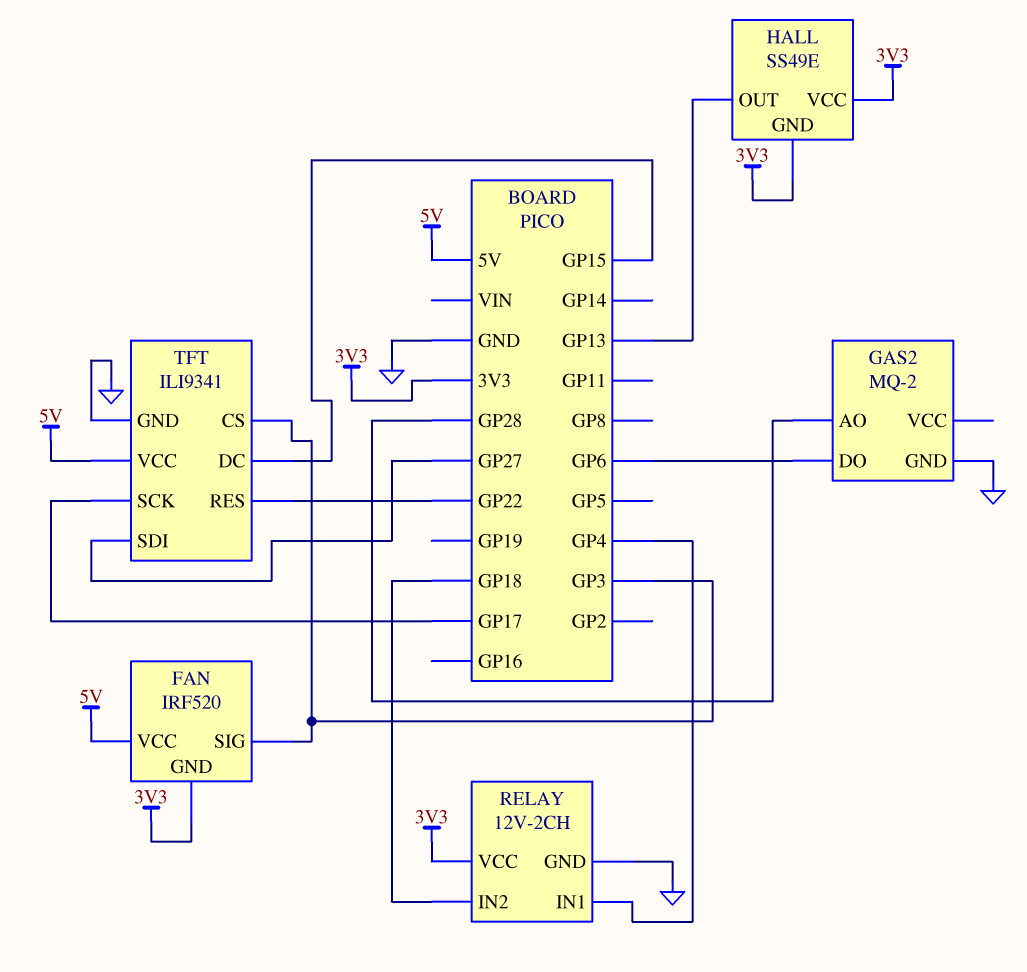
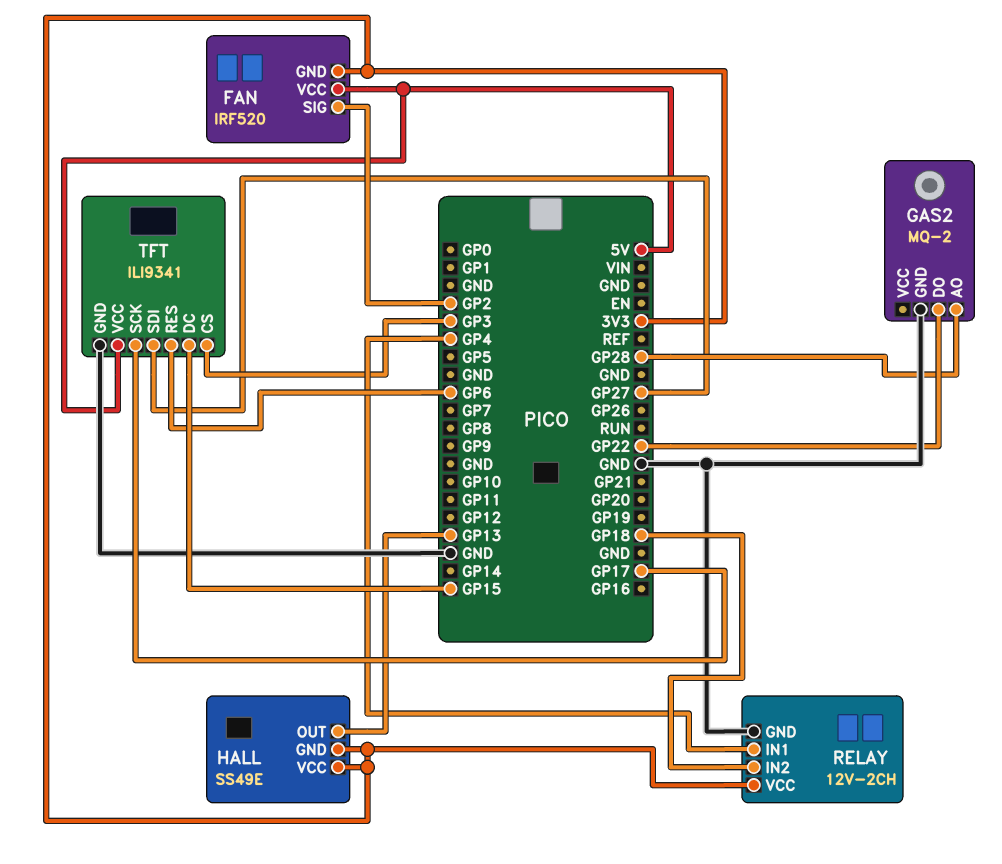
FAN pin SIG: GP3 -> GP2
GAS2 pin DO: GP6 -> GP22
TFT pin RES: GP22 -> GP6

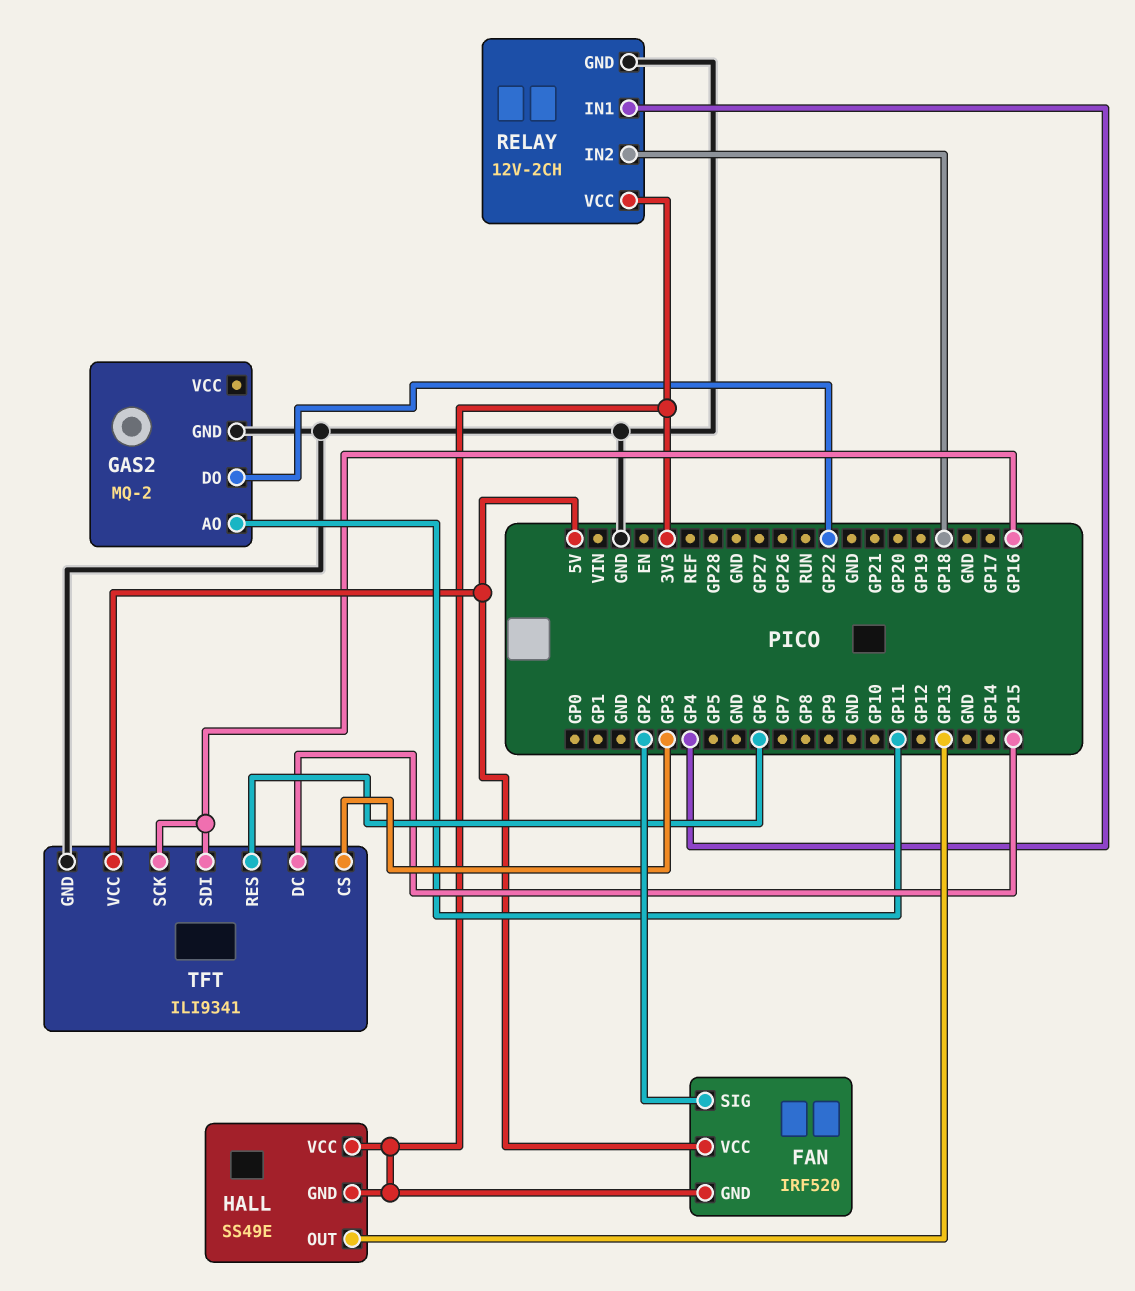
GAS2 pin AO: GP28 -> GP11
TFT pin SCK: GP17 -> GP16
TFT pin SDI: GP27 -> GP16

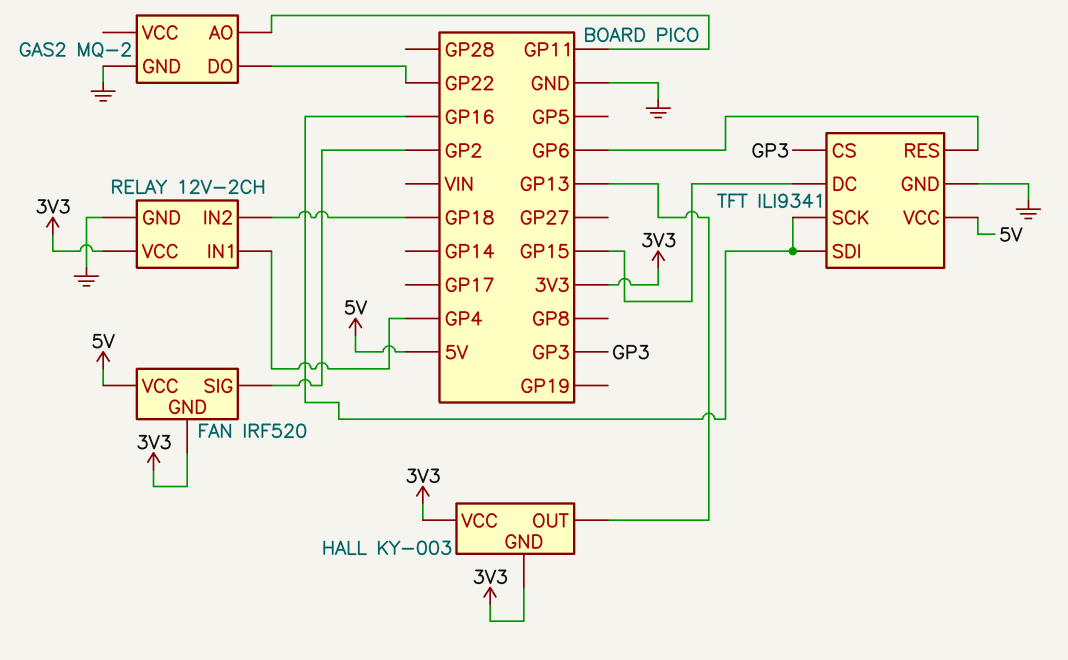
HALL: SS49E -> KY-003

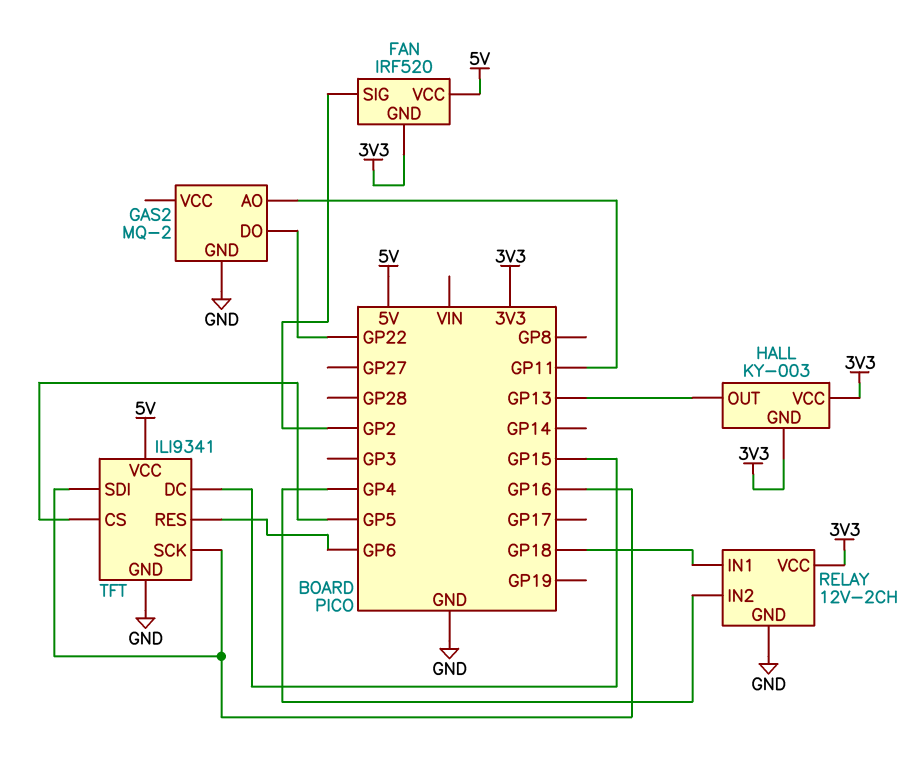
RELAY pin IN1: GP4 -> GP18
RELAY pin IN2: GP18 -> GP4
TFT pin CS: GP3 -> GP5

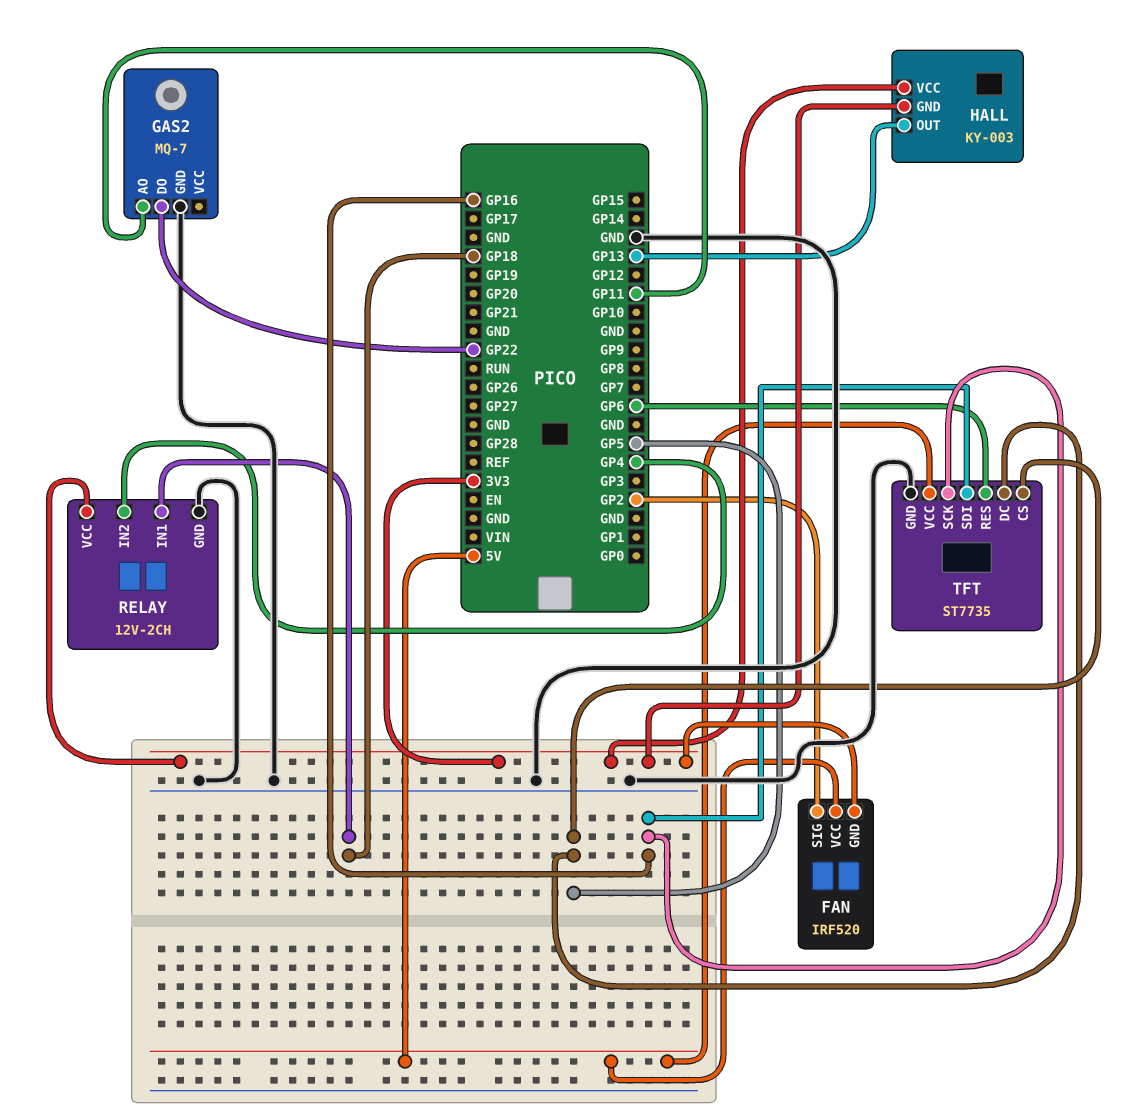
GAS2: MQ-2 -> MQ-7
TFT: ILI9341 -> ST7735
TFT pin DC: GP15 -> GP5

